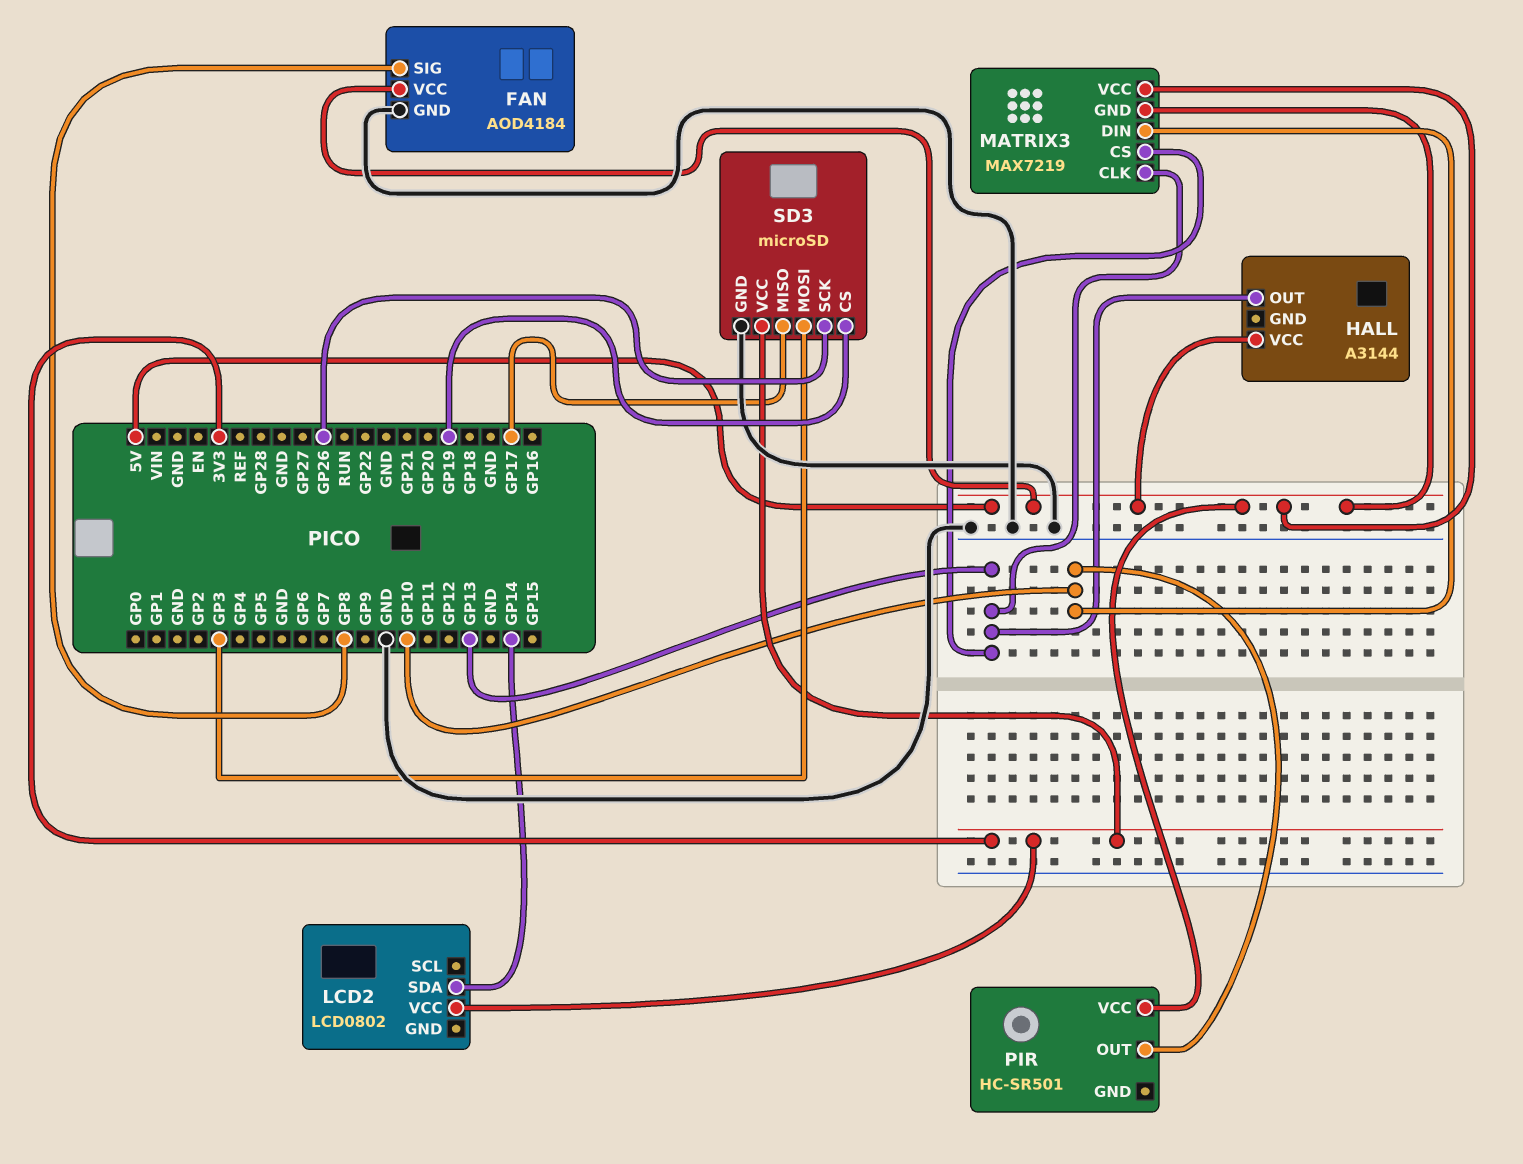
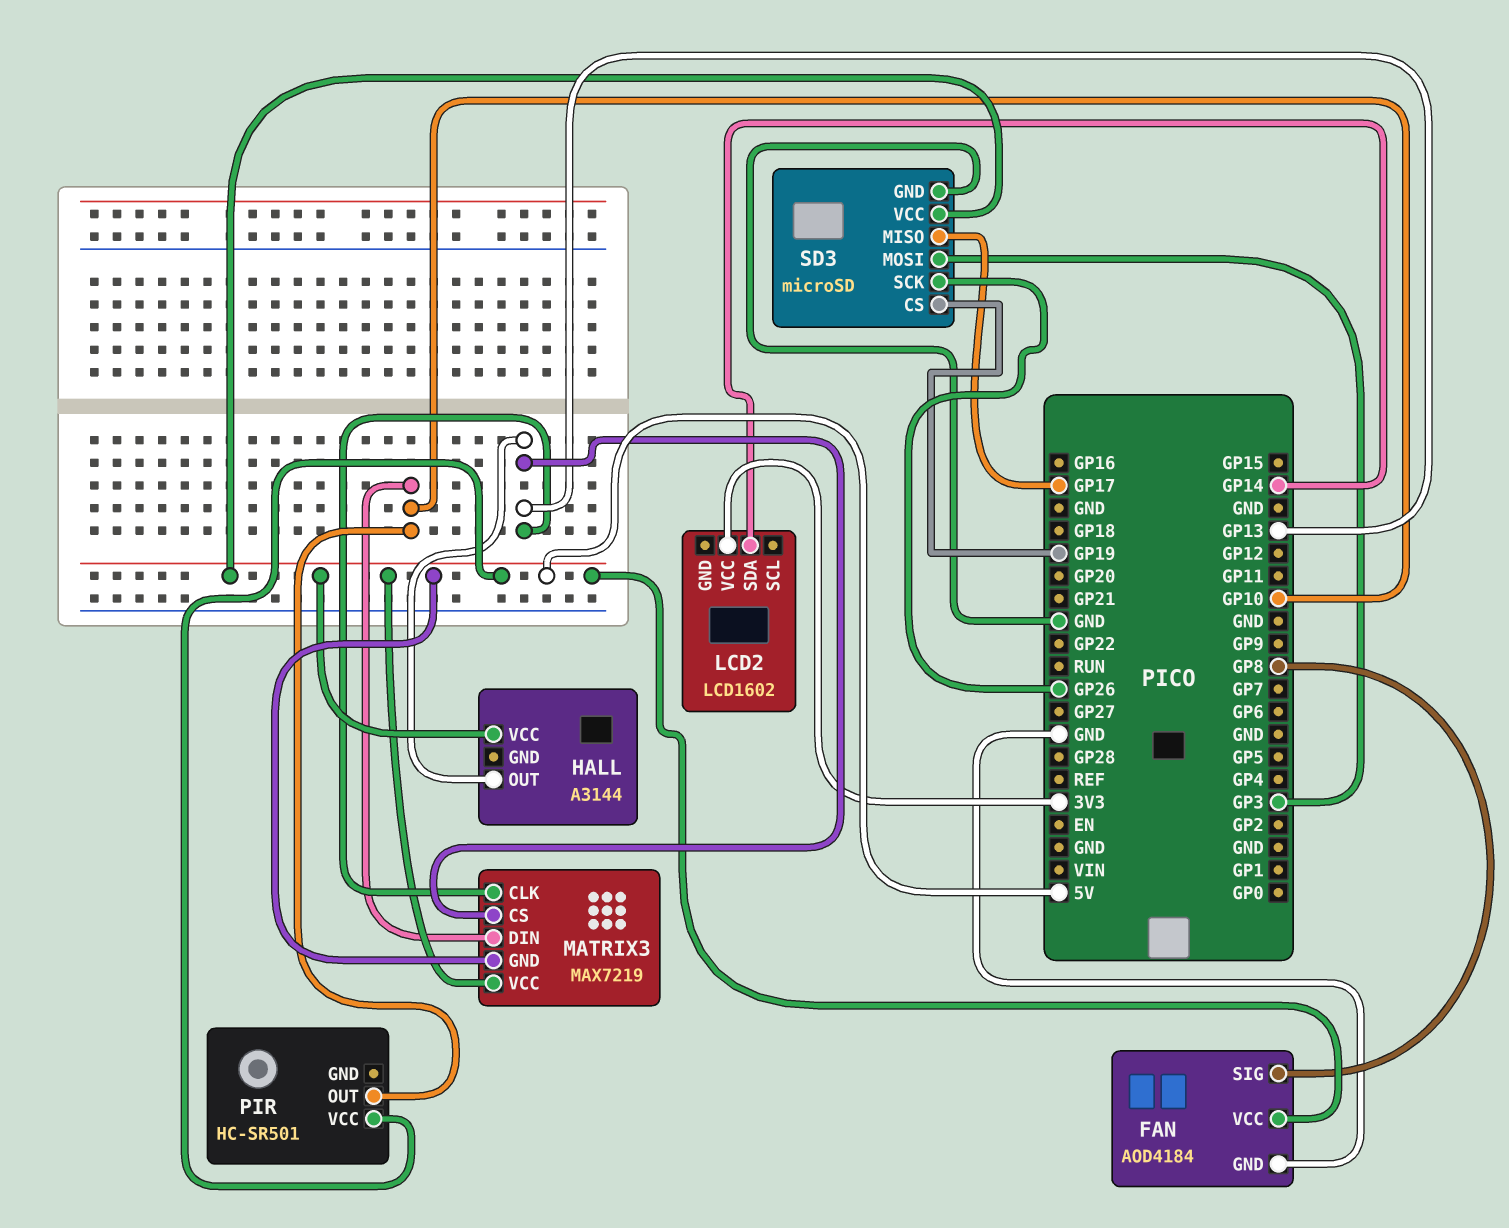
LCD2: LCD0802 -> LCD1602
SD3 pin VCC: 3V3 -> 5V

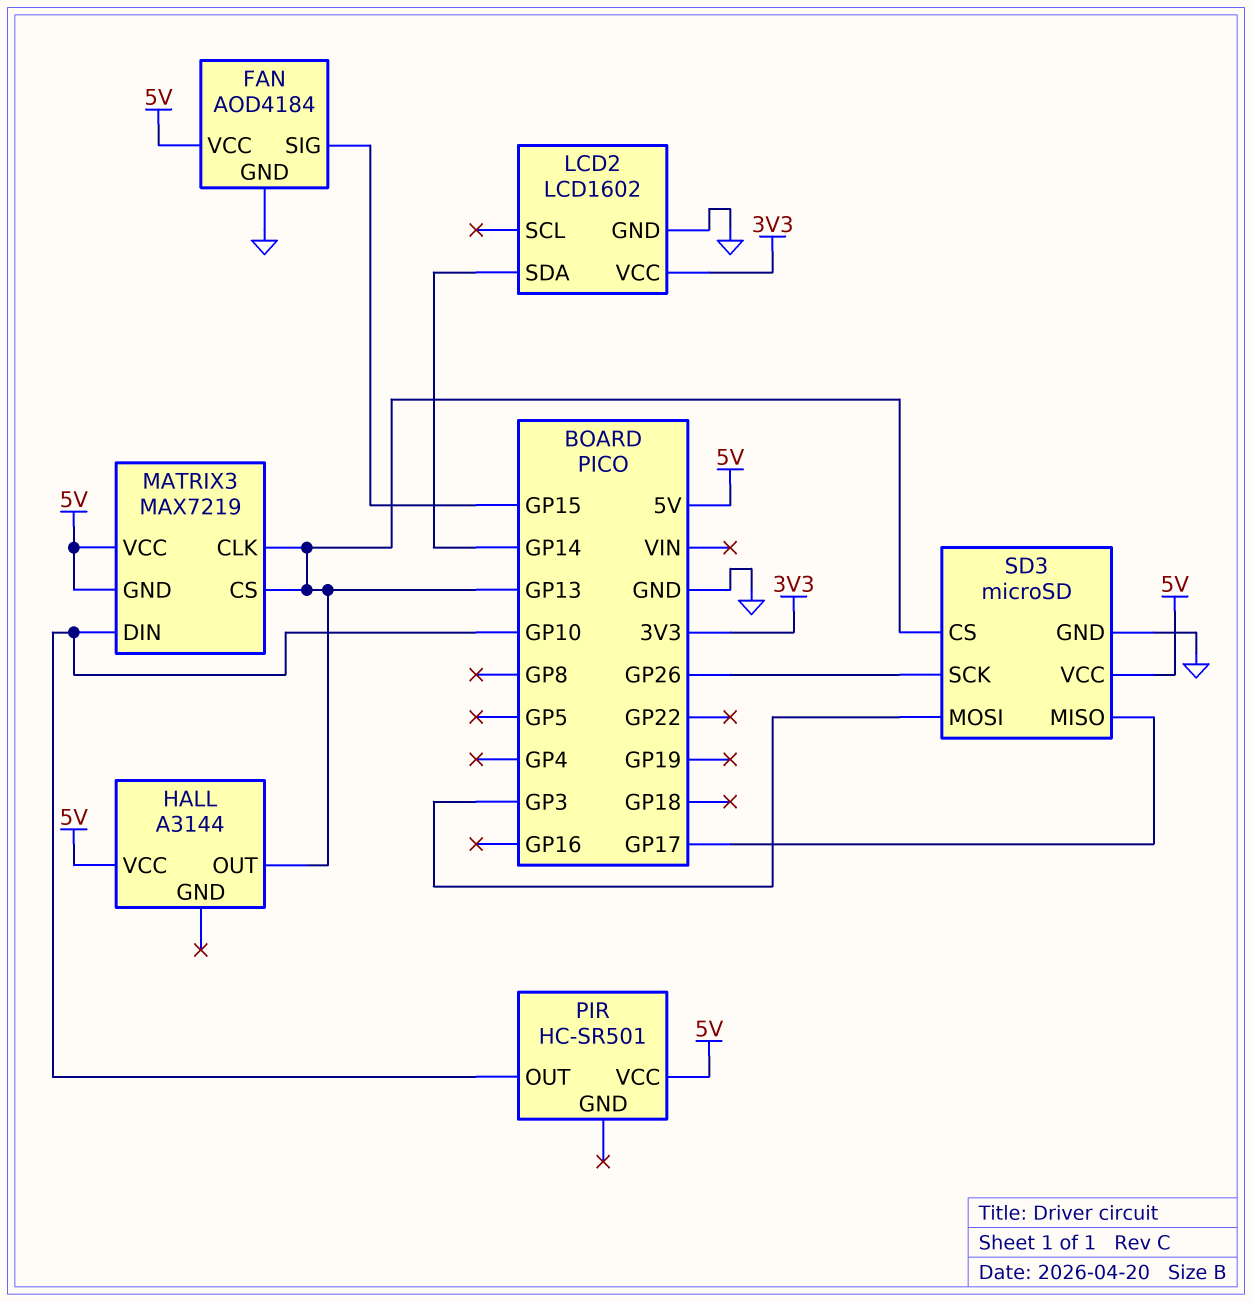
FAN pin SIG: GP8 -> GP15
LCD2 pin GND: none -> GND
SD3 pin CS: GP19 -> GP13

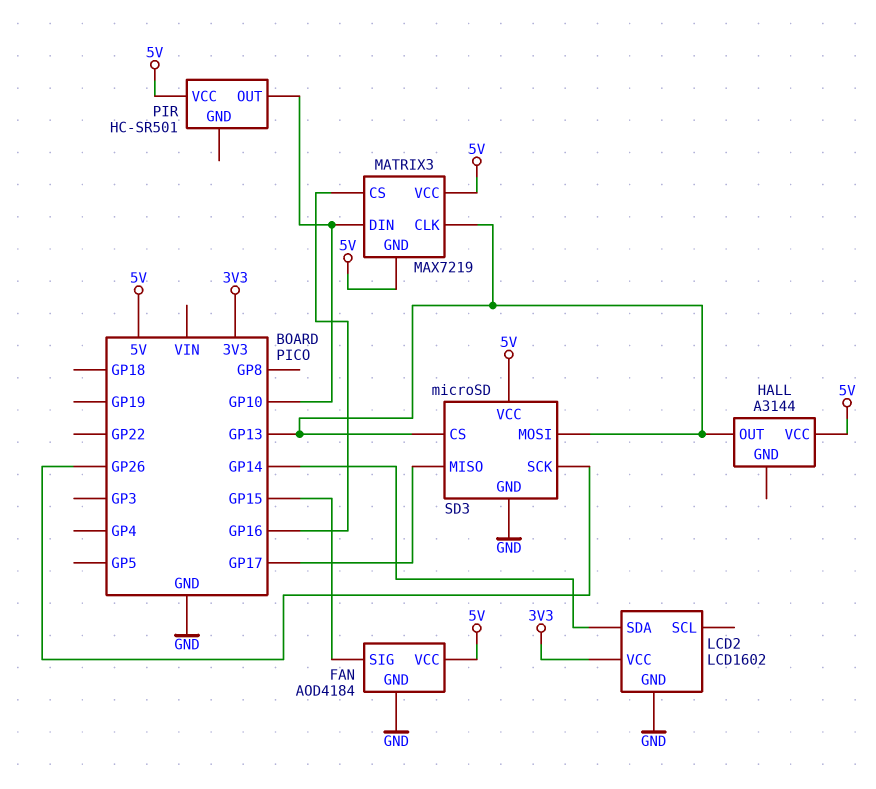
MATRIX3 pin CS: GP13 -> GP16
SD3 pin MOSI: GP3 -> GP13

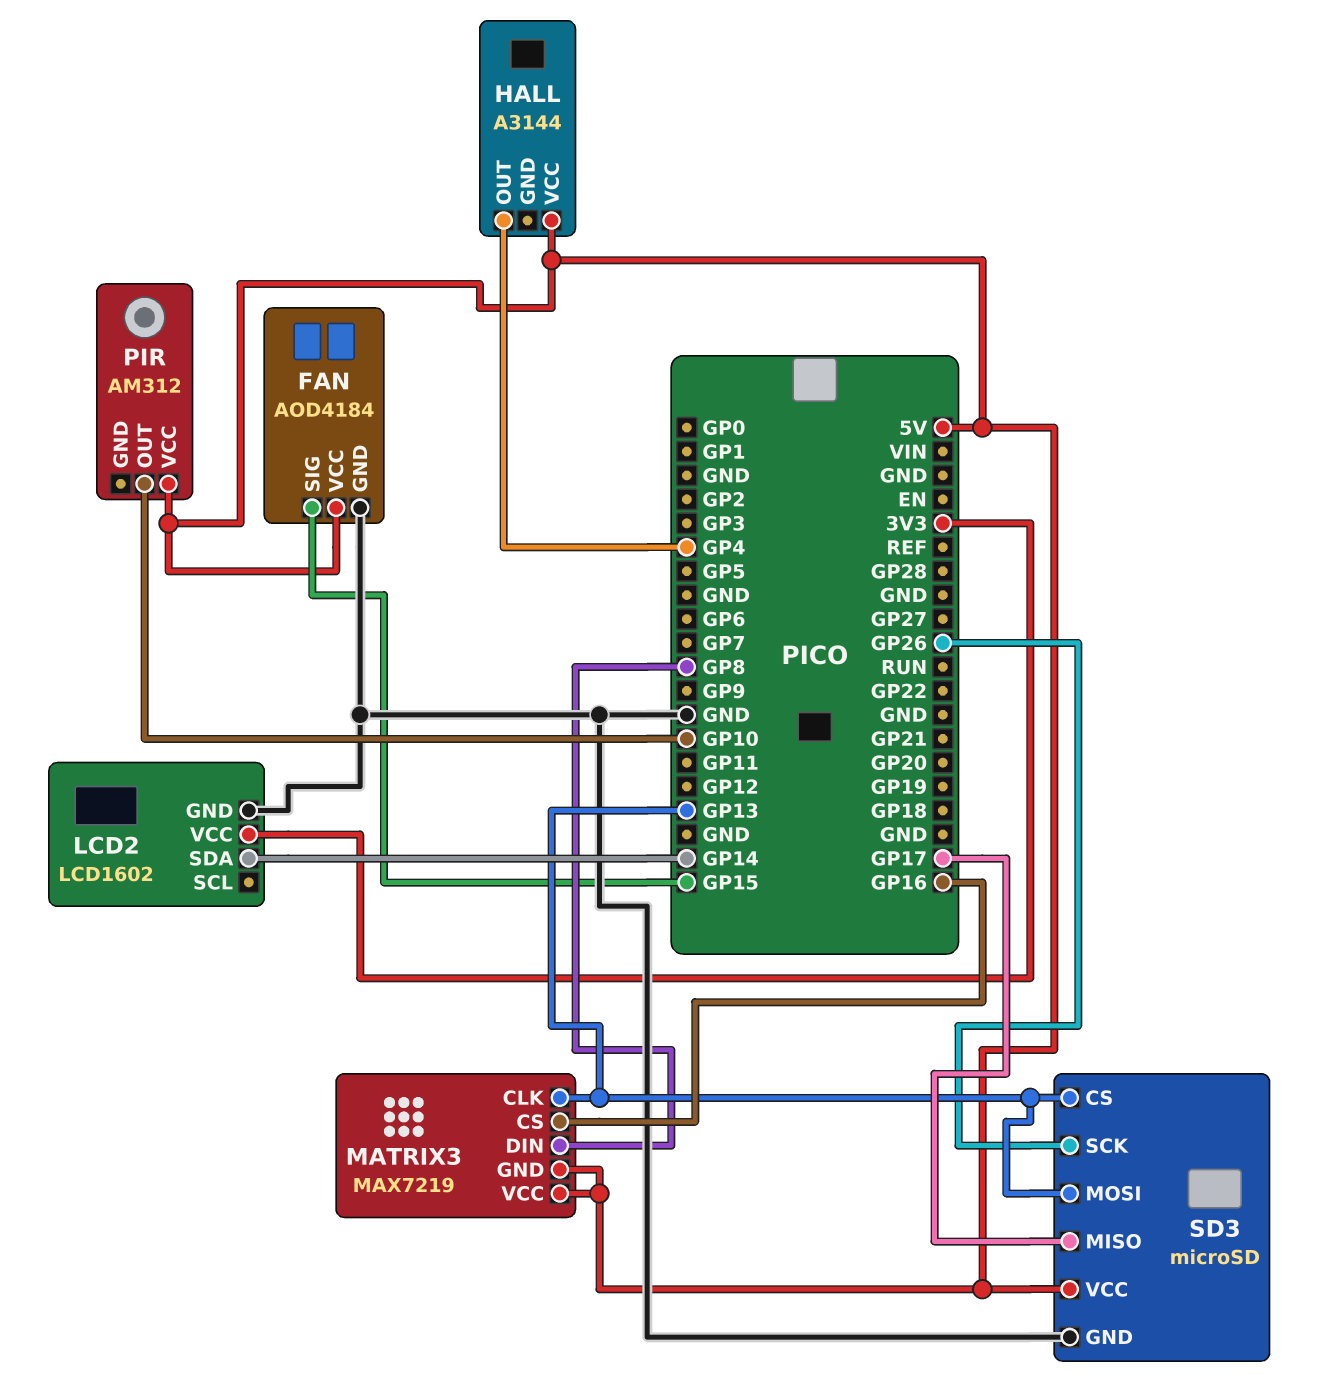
HALL pin OUT: GP13 -> GP4
MATRIX3 pin DIN: GP10 -> GP8
PIR: HC-SR501 -> AM312

